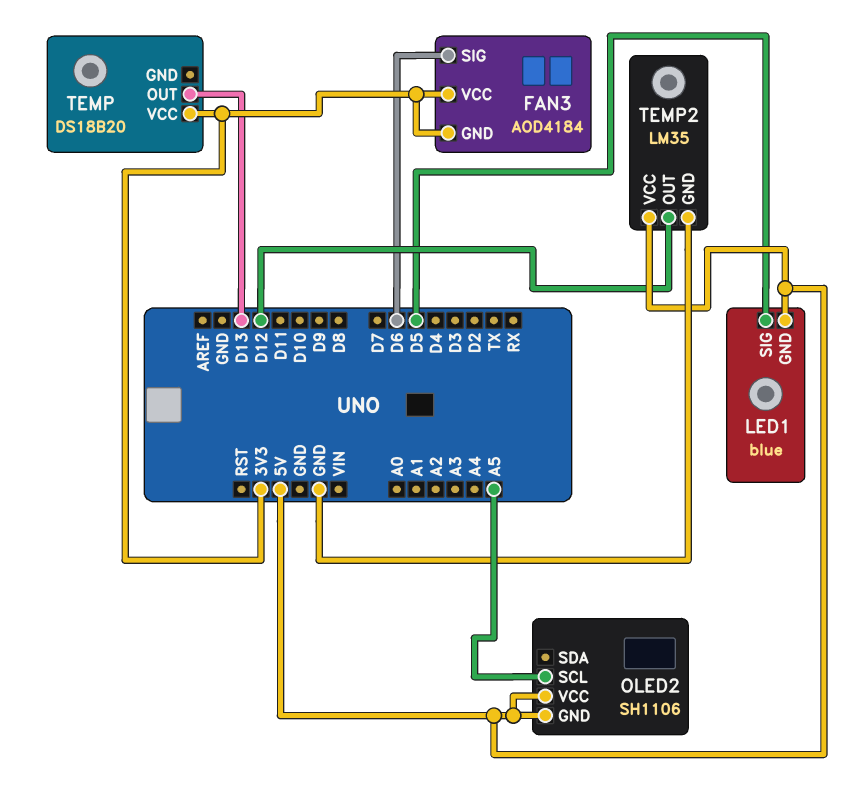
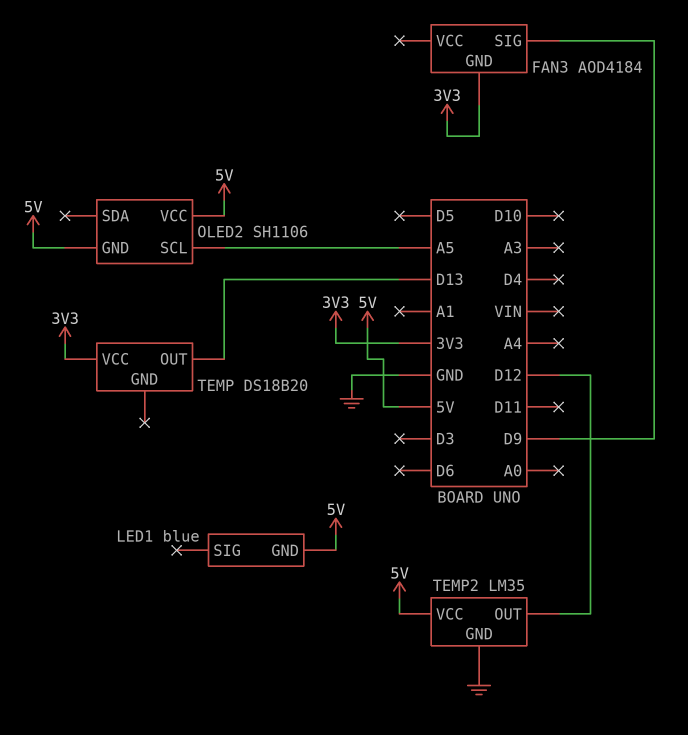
FAN3 pin SIG: D6 -> D9
FAN3 pin VCC: 3V3 -> none
LED1 pin SIG: D5 -> none

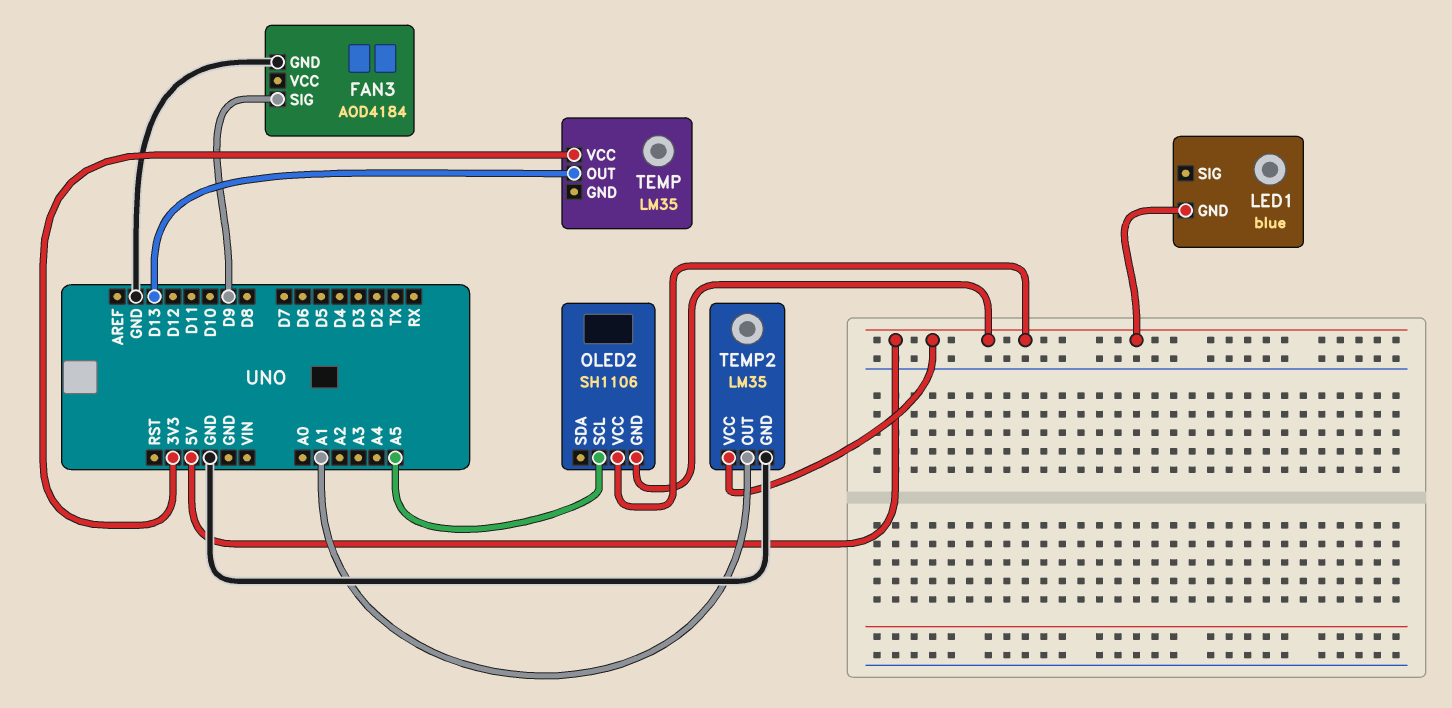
FAN3 pin GND: 3V3 -> GND
TEMP: DS18B20 -> LM35
TEMP2 pin OUT: D12 -> A1

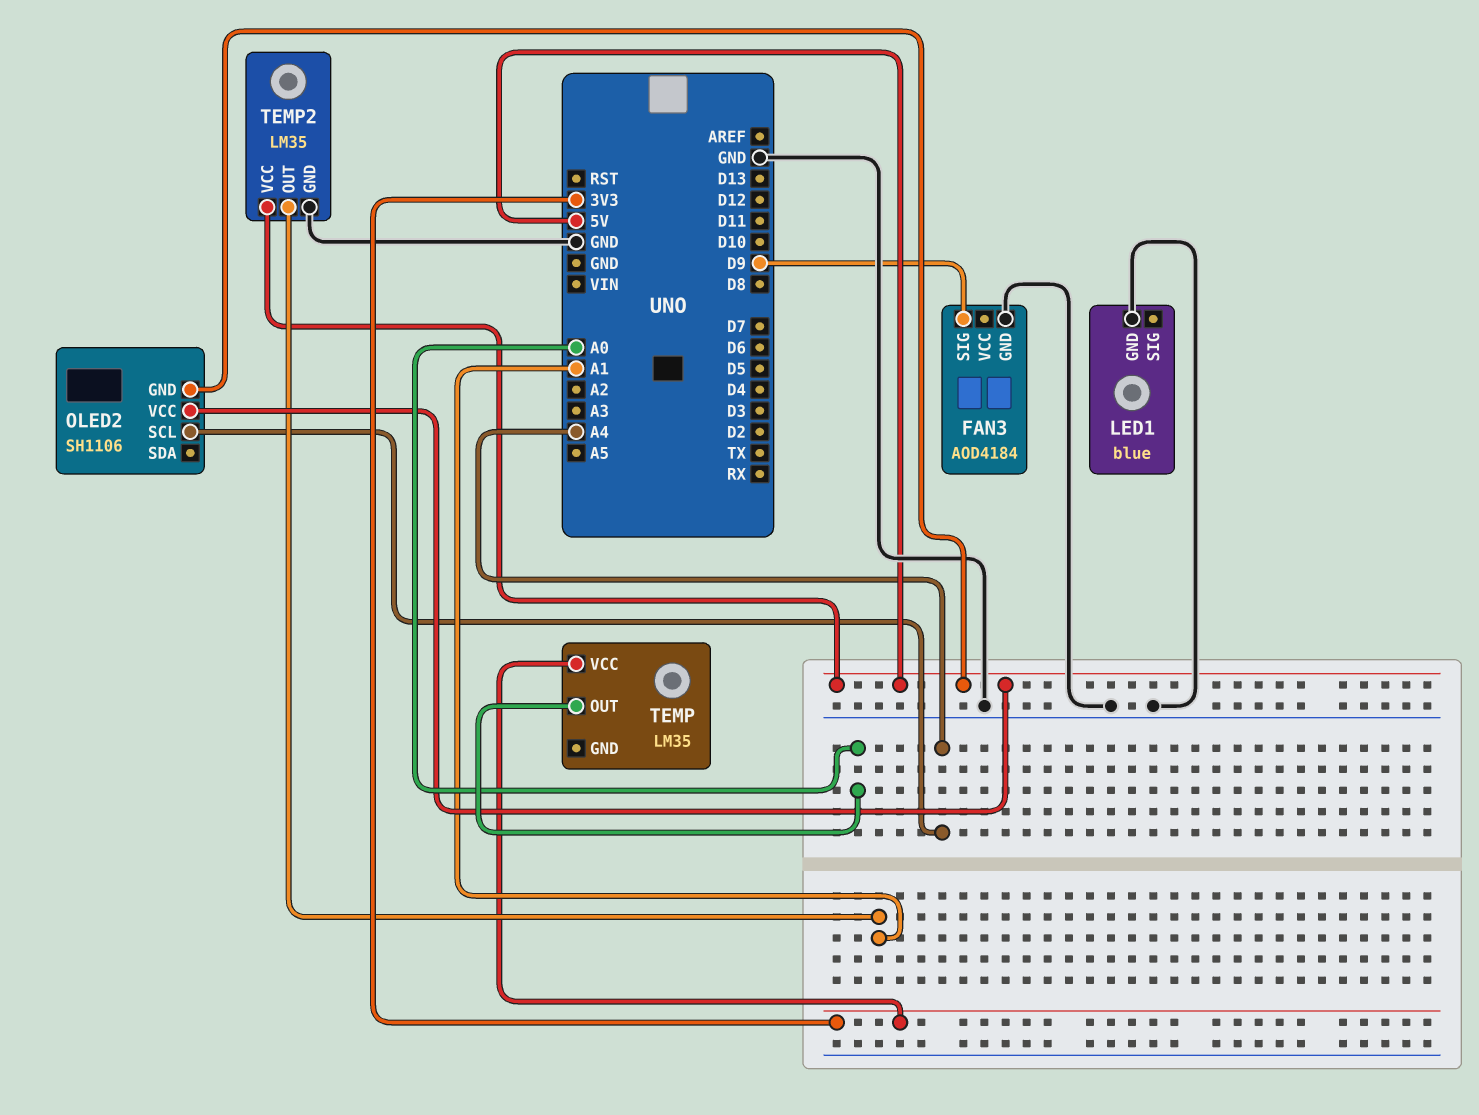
LED1 pin GND: 5V -> GND
OLED2 pin SCL: A5 -> A4
TEMP pin OUT: D13 -> A0

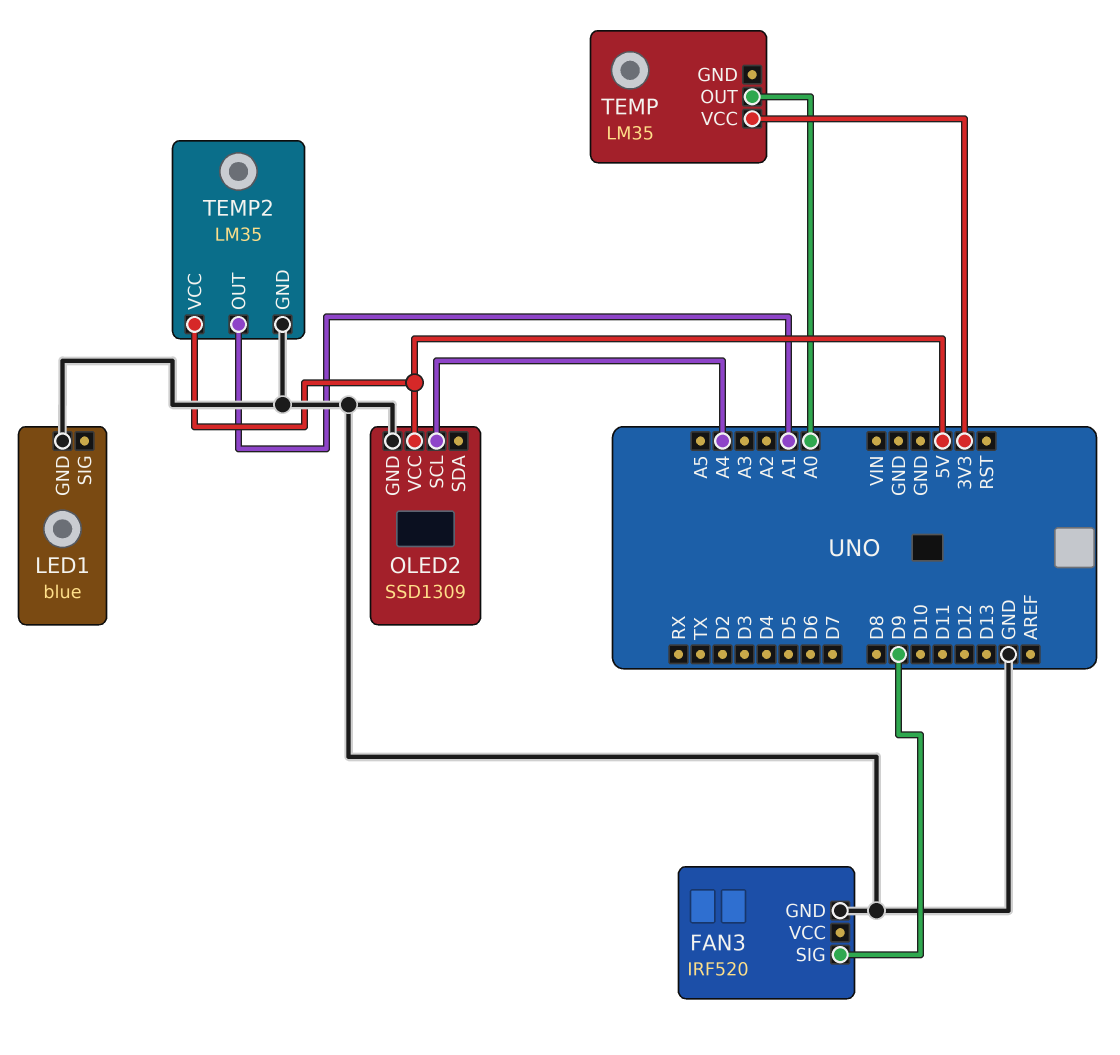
FAN3: AOD4184 -> IRF520
OLED2: SH1106 -> SSD1309
OLED2 pin GND: 5V -> GND

